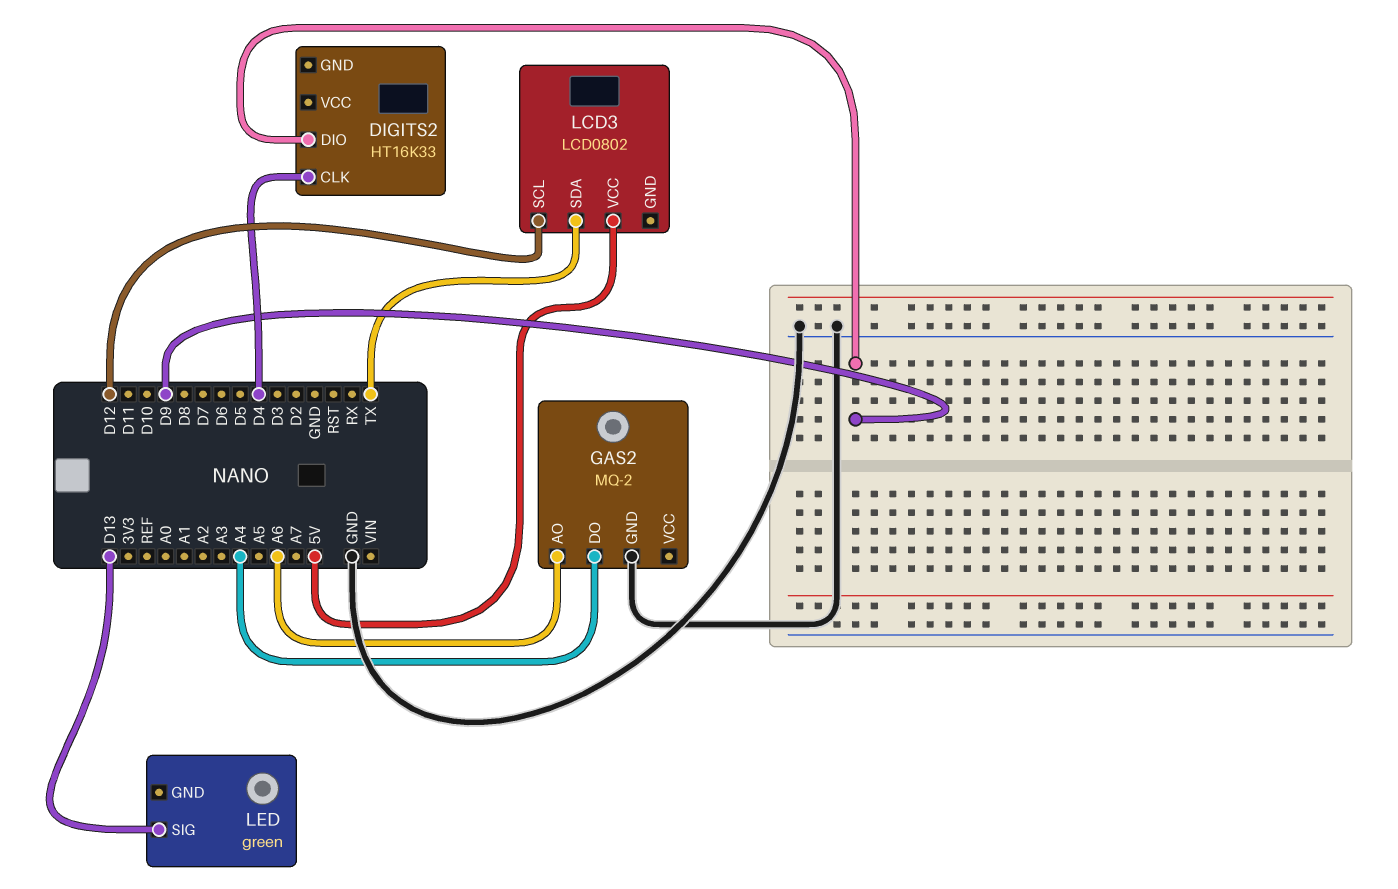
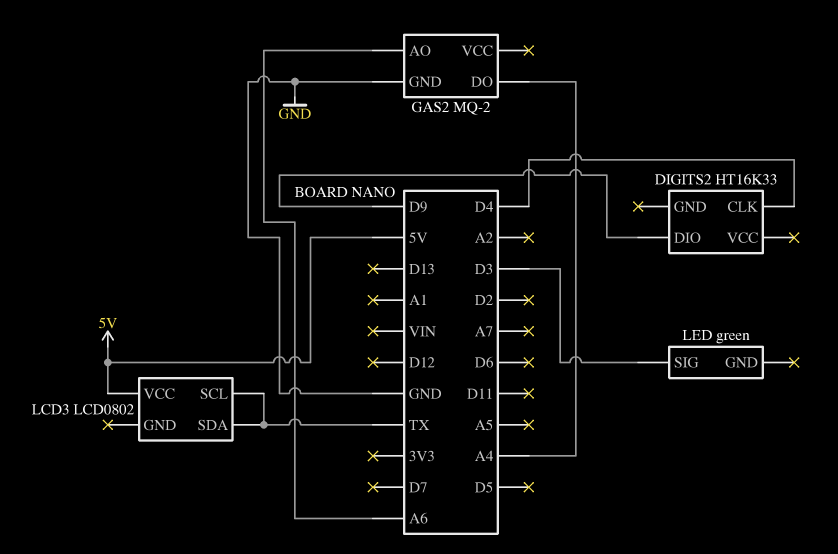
LCD3 pin SCL: D12 -> TX
LED pin SIG: D13 -> D3

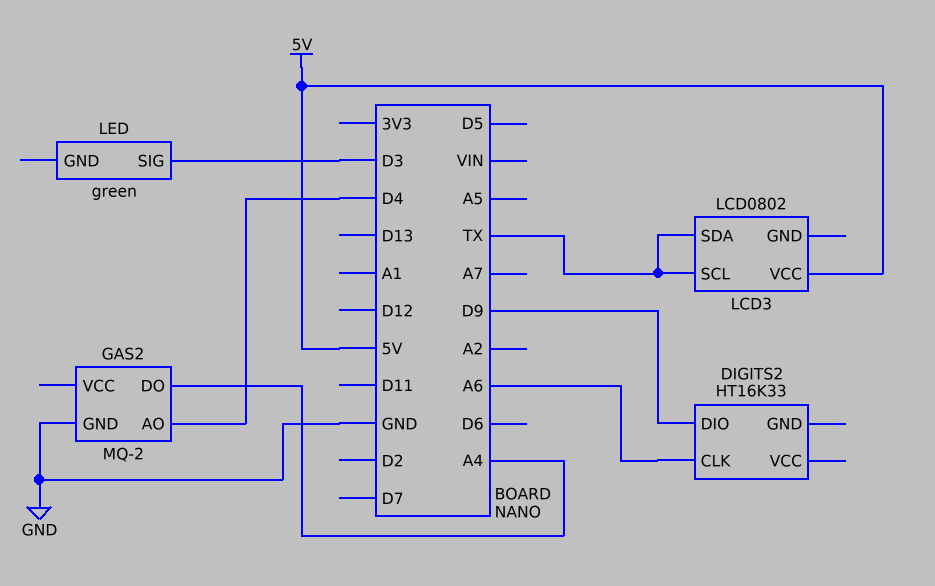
DIGITS2 pin CLK: D4 -> A6
GAS2 pin AO: A6 -> D4

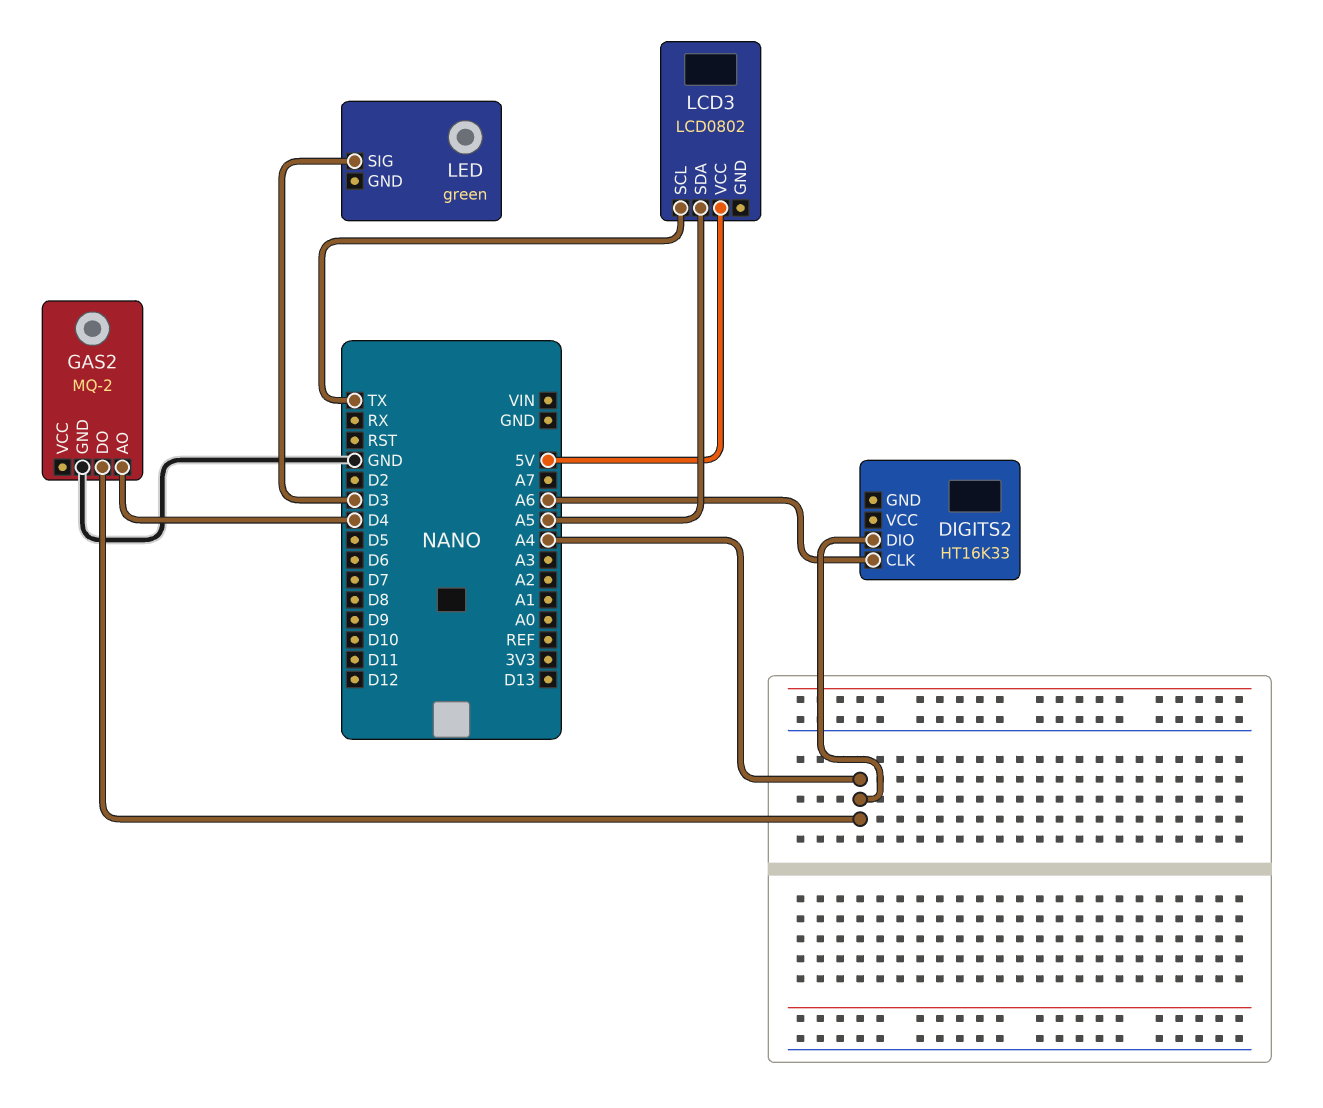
DIGITS2 pin DIO: D9 -> A4
LCD3 pin SDA: TX -> A5

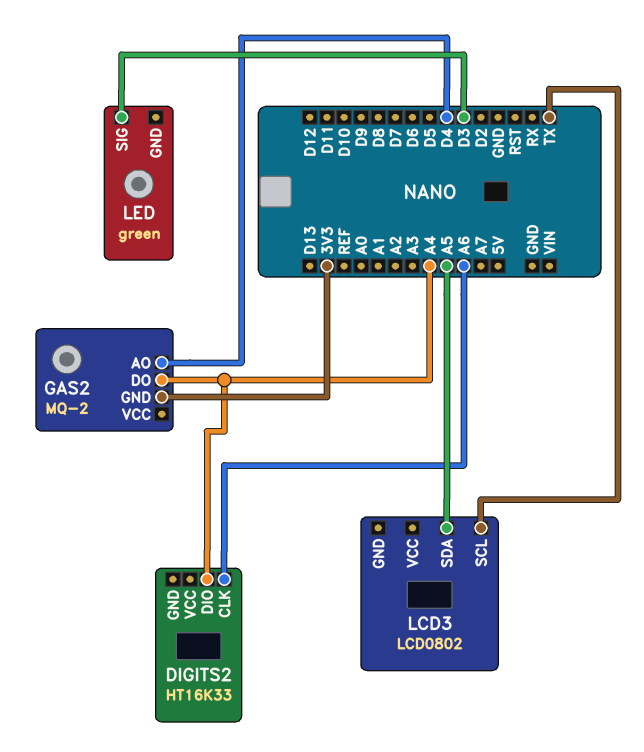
GAS2 pin GND: GND -> 3V3
LCD3 pin VCC: 5V -> none

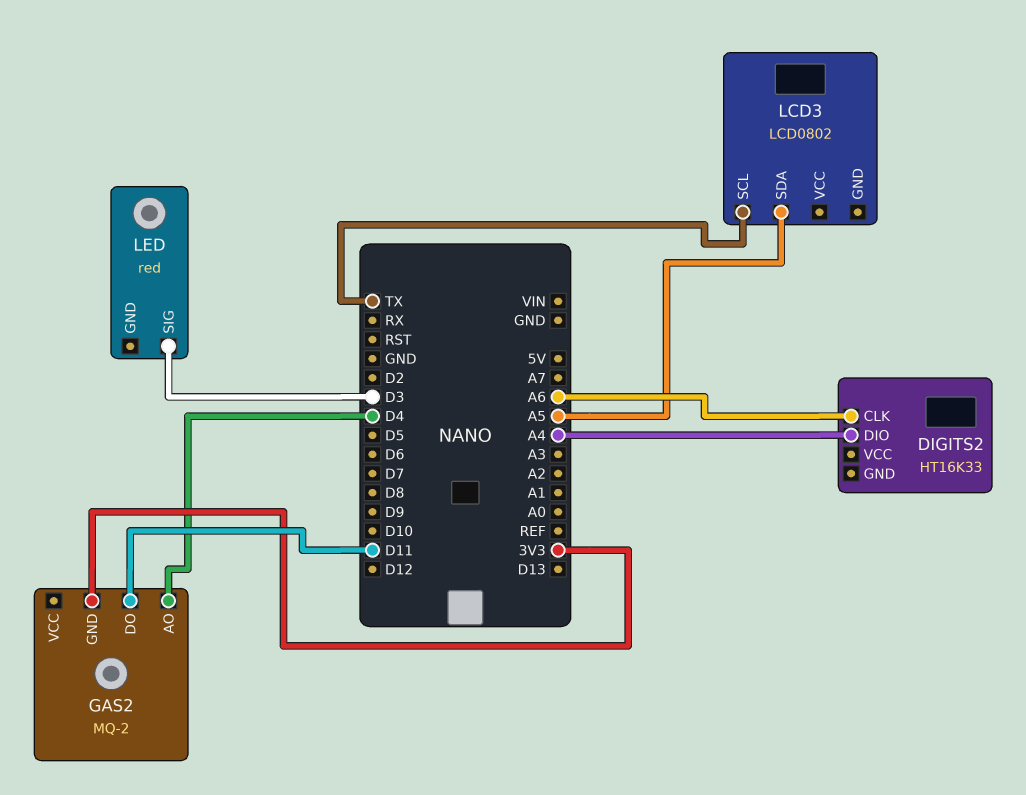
GAS2 pin DO: A4 -> D11
LED: green -> red

